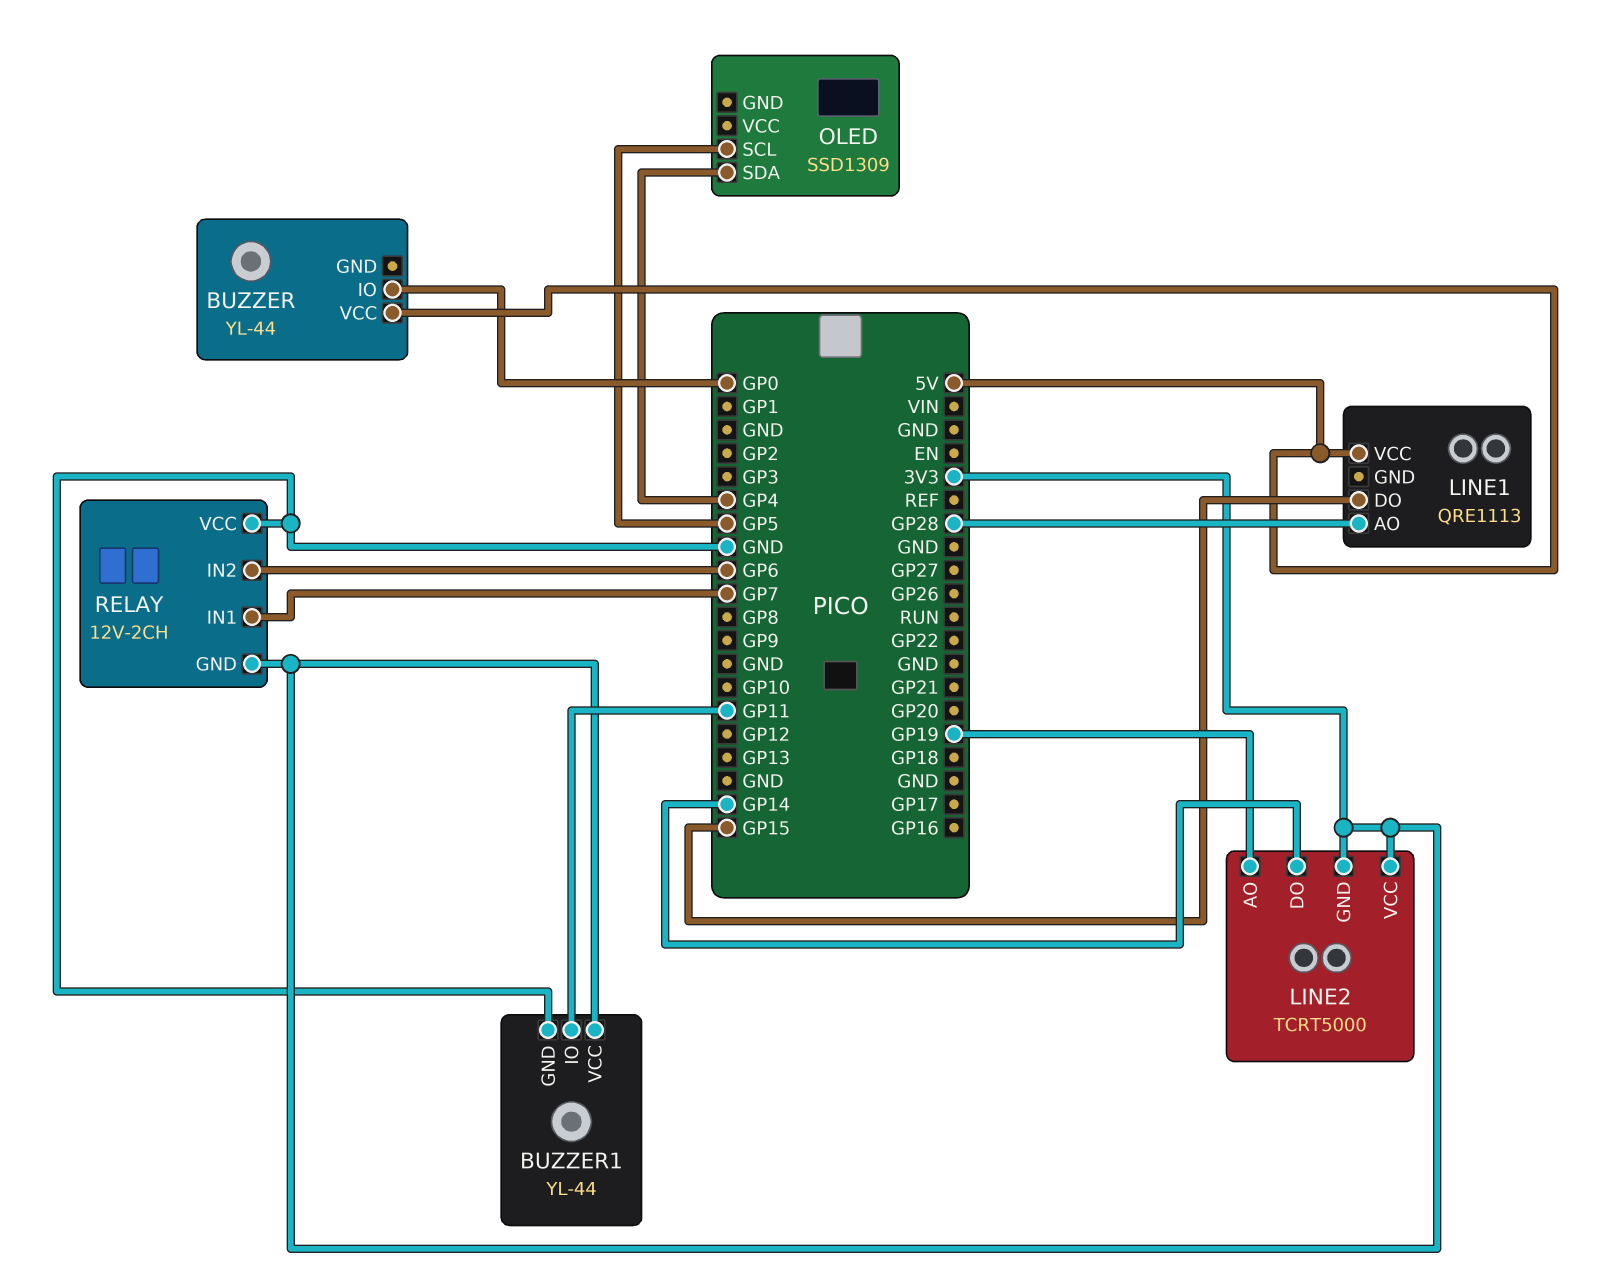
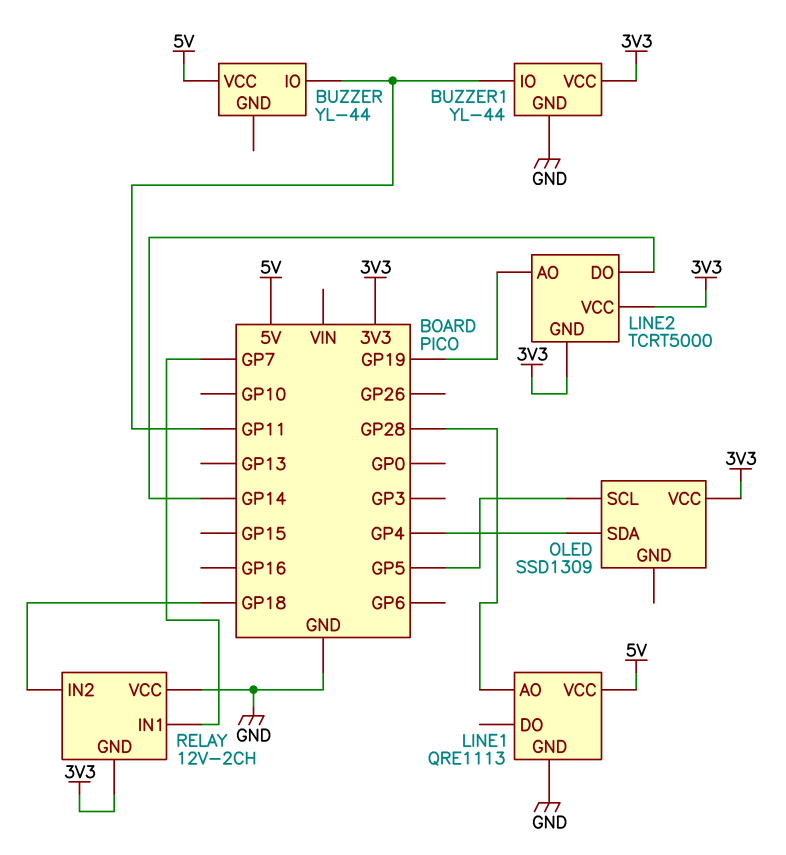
BUZZER pin IO: GP0 -> GP11
LINE1 pin DO: GP15 -> none
LINE1 pin GND: none -> GND
OLED pin VCC: none -> 3V3
RELAY pin IN2: GP6 -> GP18

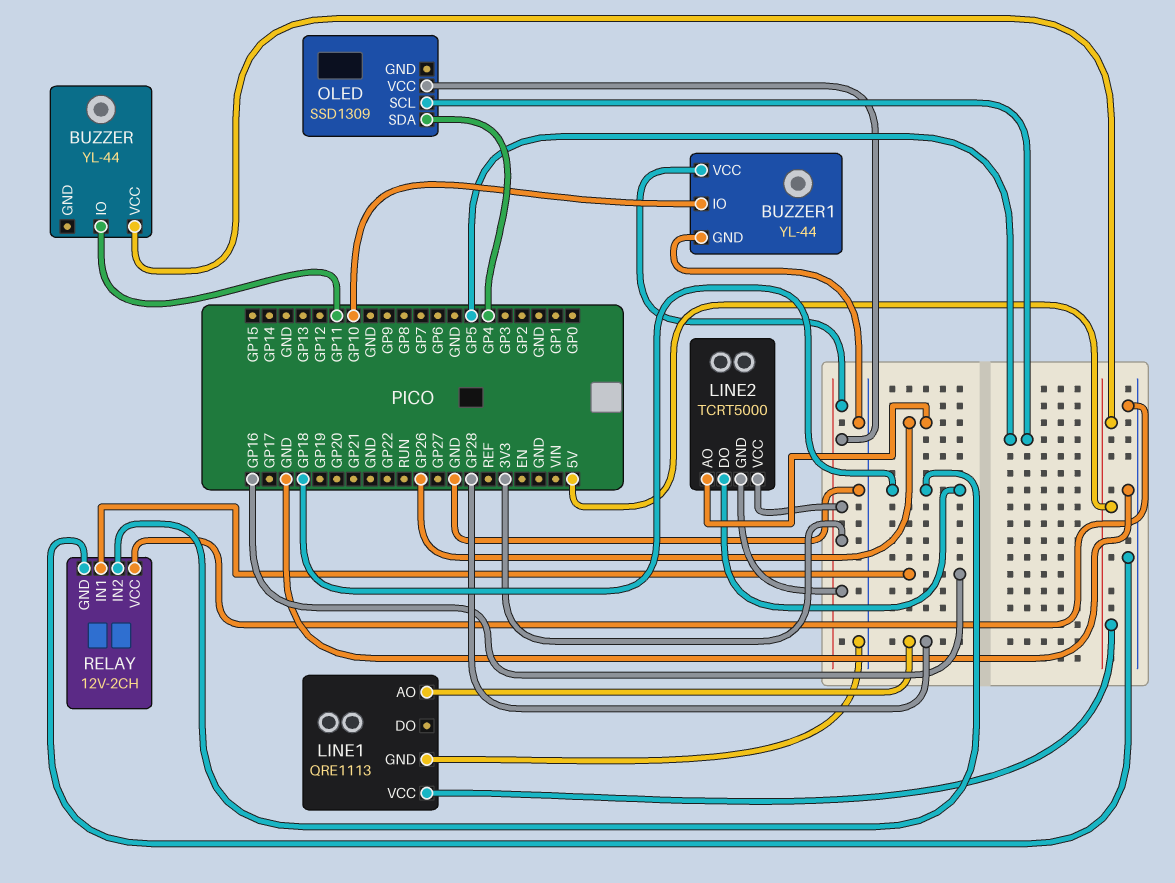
BUZZER1 pin IO: GP11 -> GP10
LINE2 pin AO: GP19 -> GP26
LINE2 pin DO: GP14 -> GP18
RELAY pin GND: 3V3 -> GND
RELAY pin IN1: GP7 -> GP16

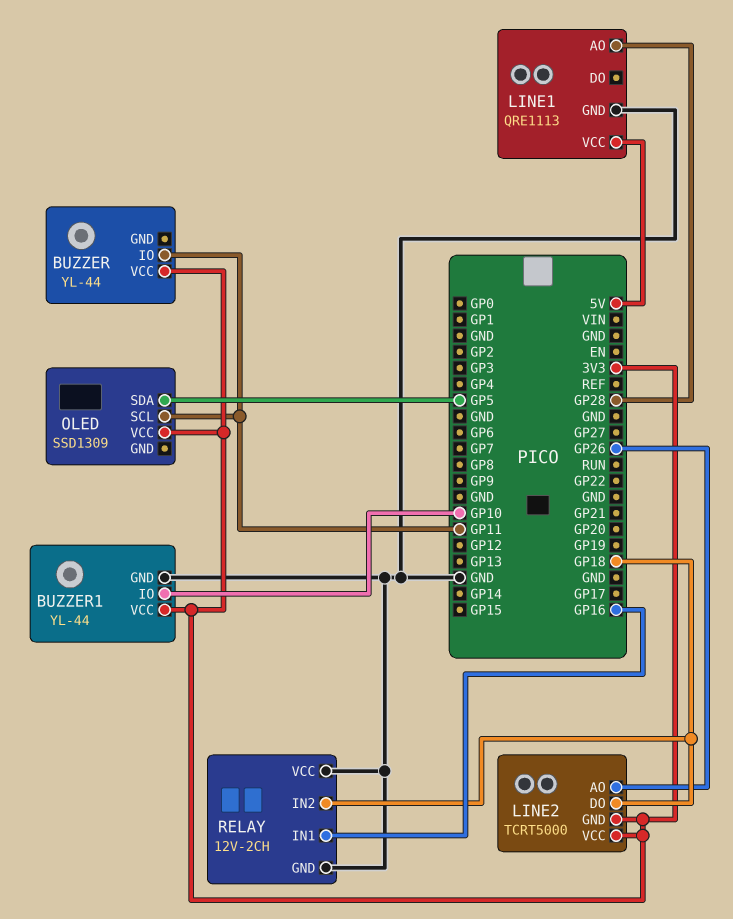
BUZZER pin VCC: 5V -> 3V3
OLED pin SCL: GP5 -> GP11
OLED pin SDA: GP4 -> GP5

